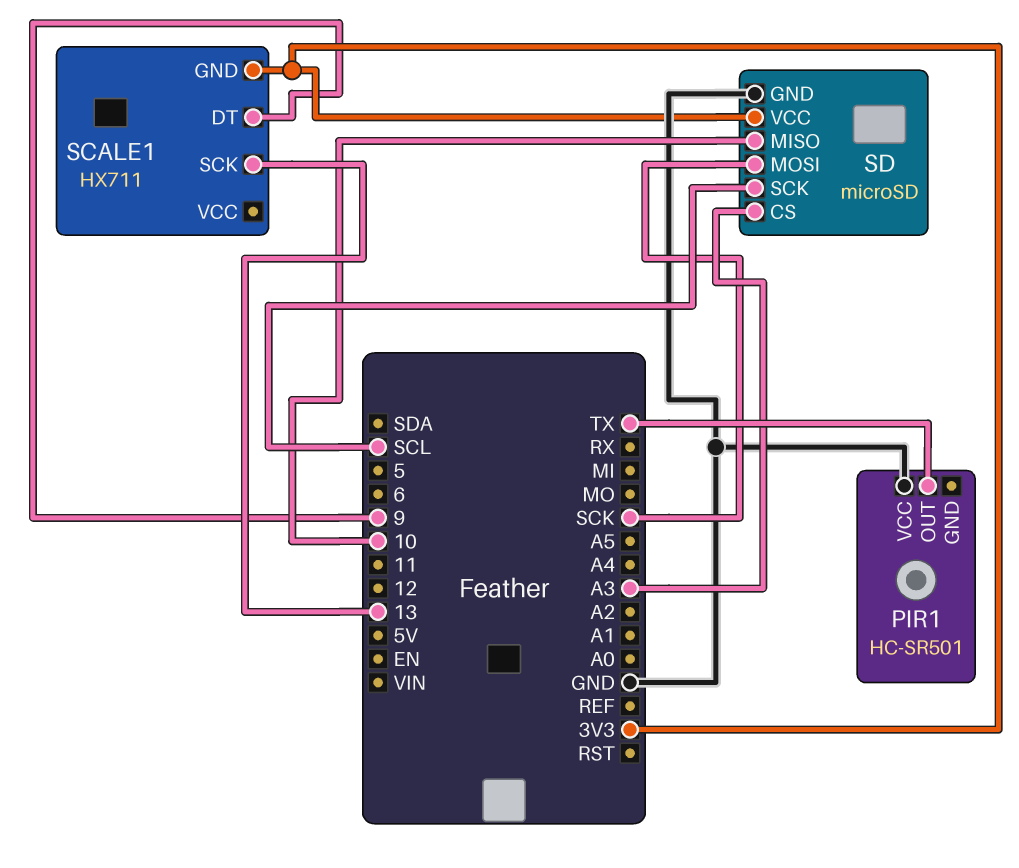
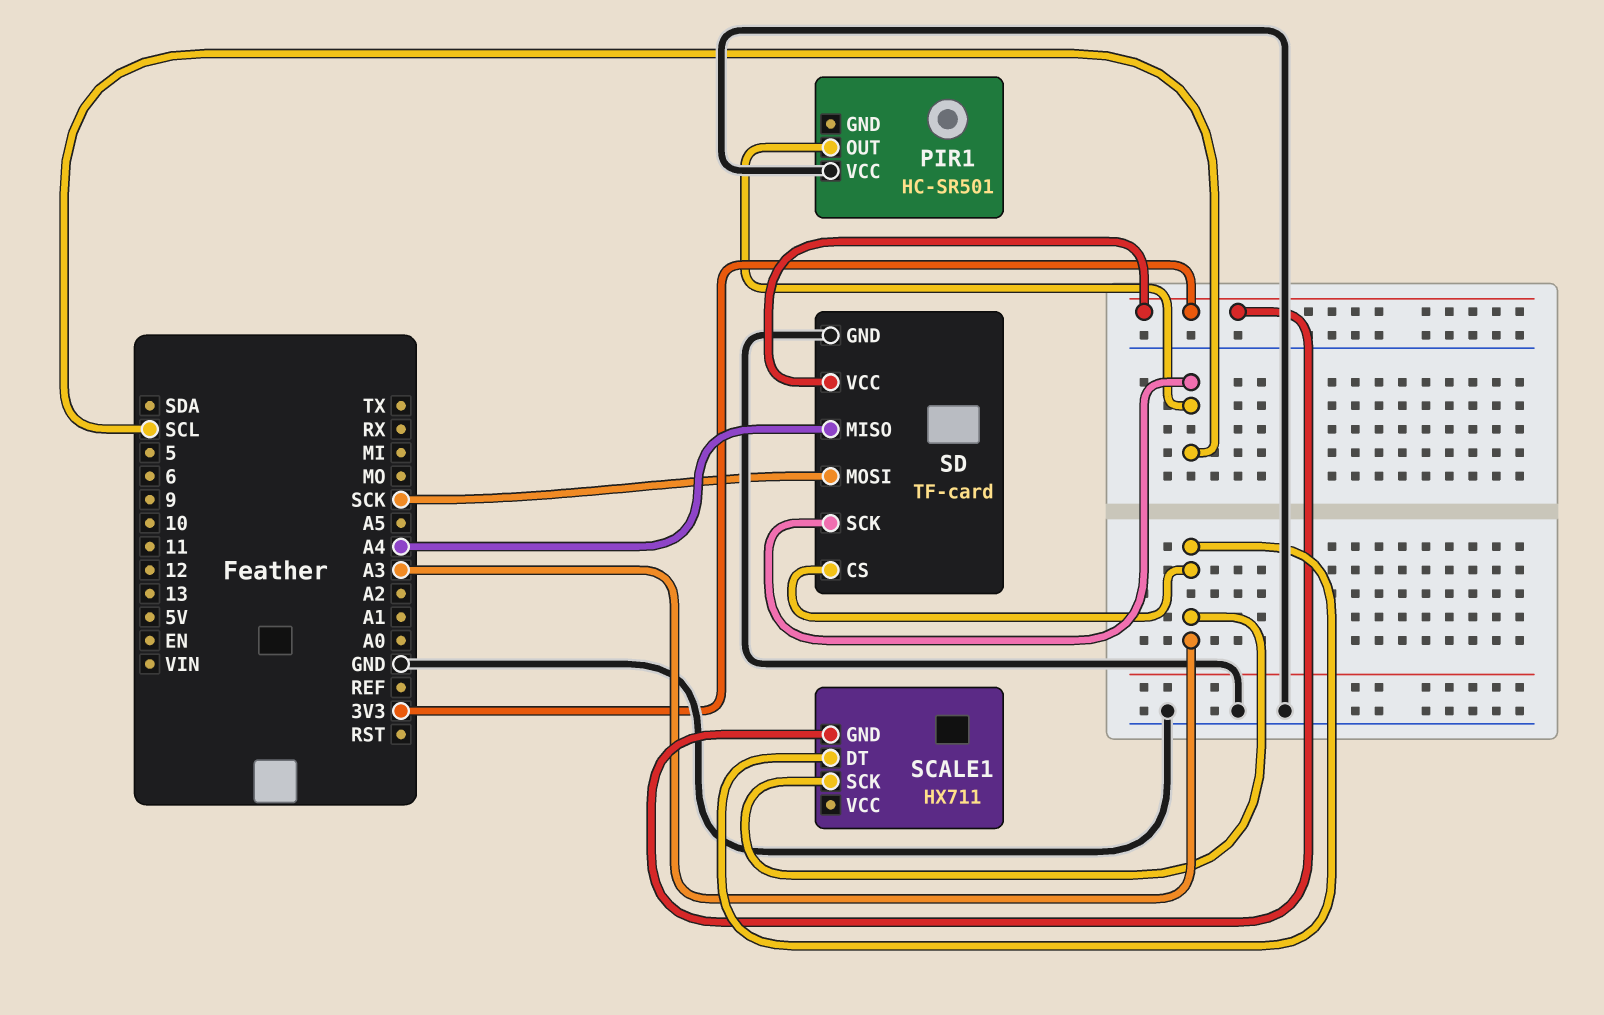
PIR1 pin OUT: TX -> SCL
SCALE1 pin DT: 9 -> A3
SCALE1 pin SCK: 13 -> A3
SD: microSD -> TF-card
SD pin MISO: 10 -> A4

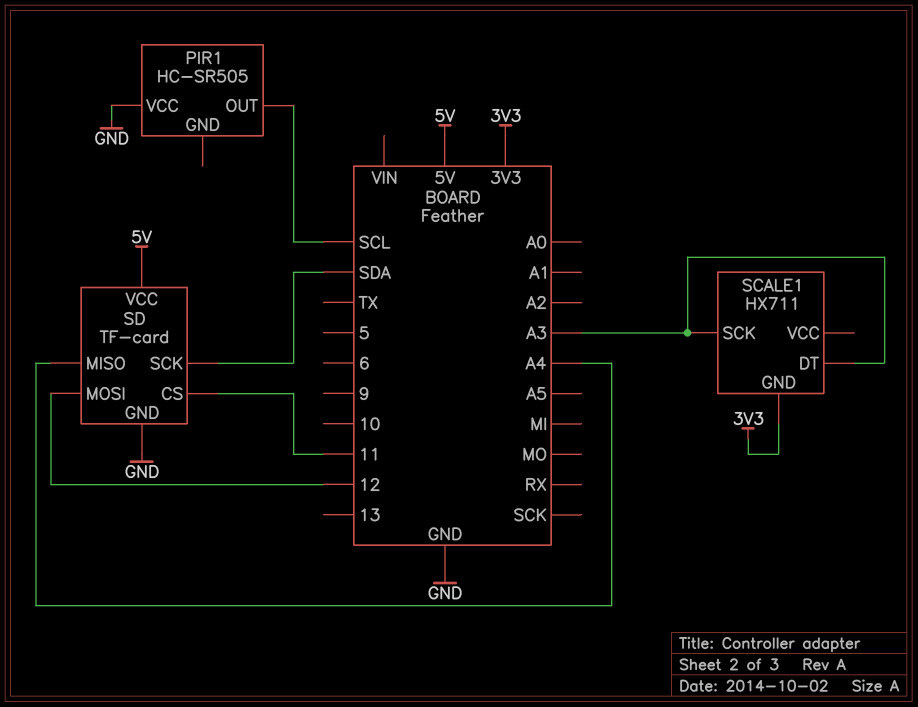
PIR1: HC-SR501 -> HC-SR505
SD pin CS: A3 -> 11
SD pin MOSI: SCK -> 12
SD pin SCK: SCL -> SDA
SD pin VCC: 3V3 -> 5V

